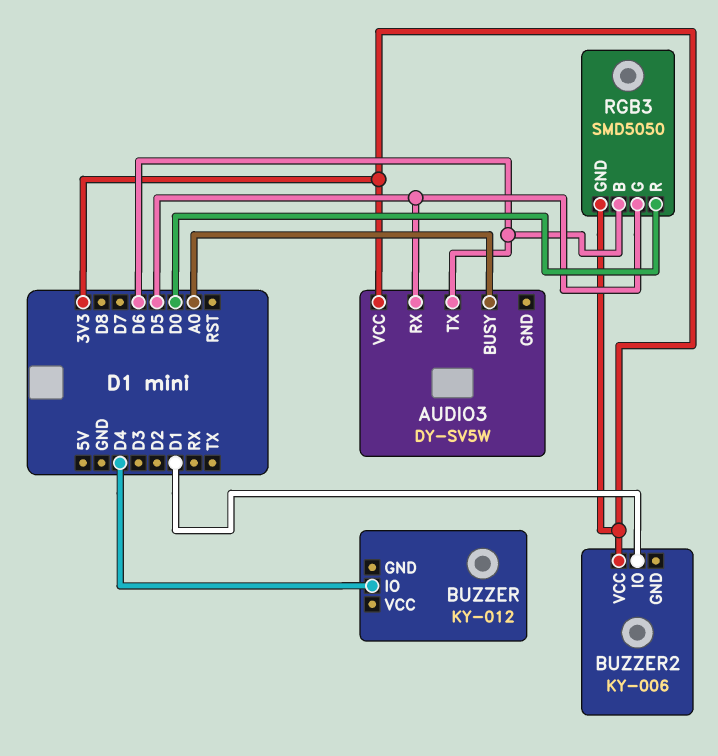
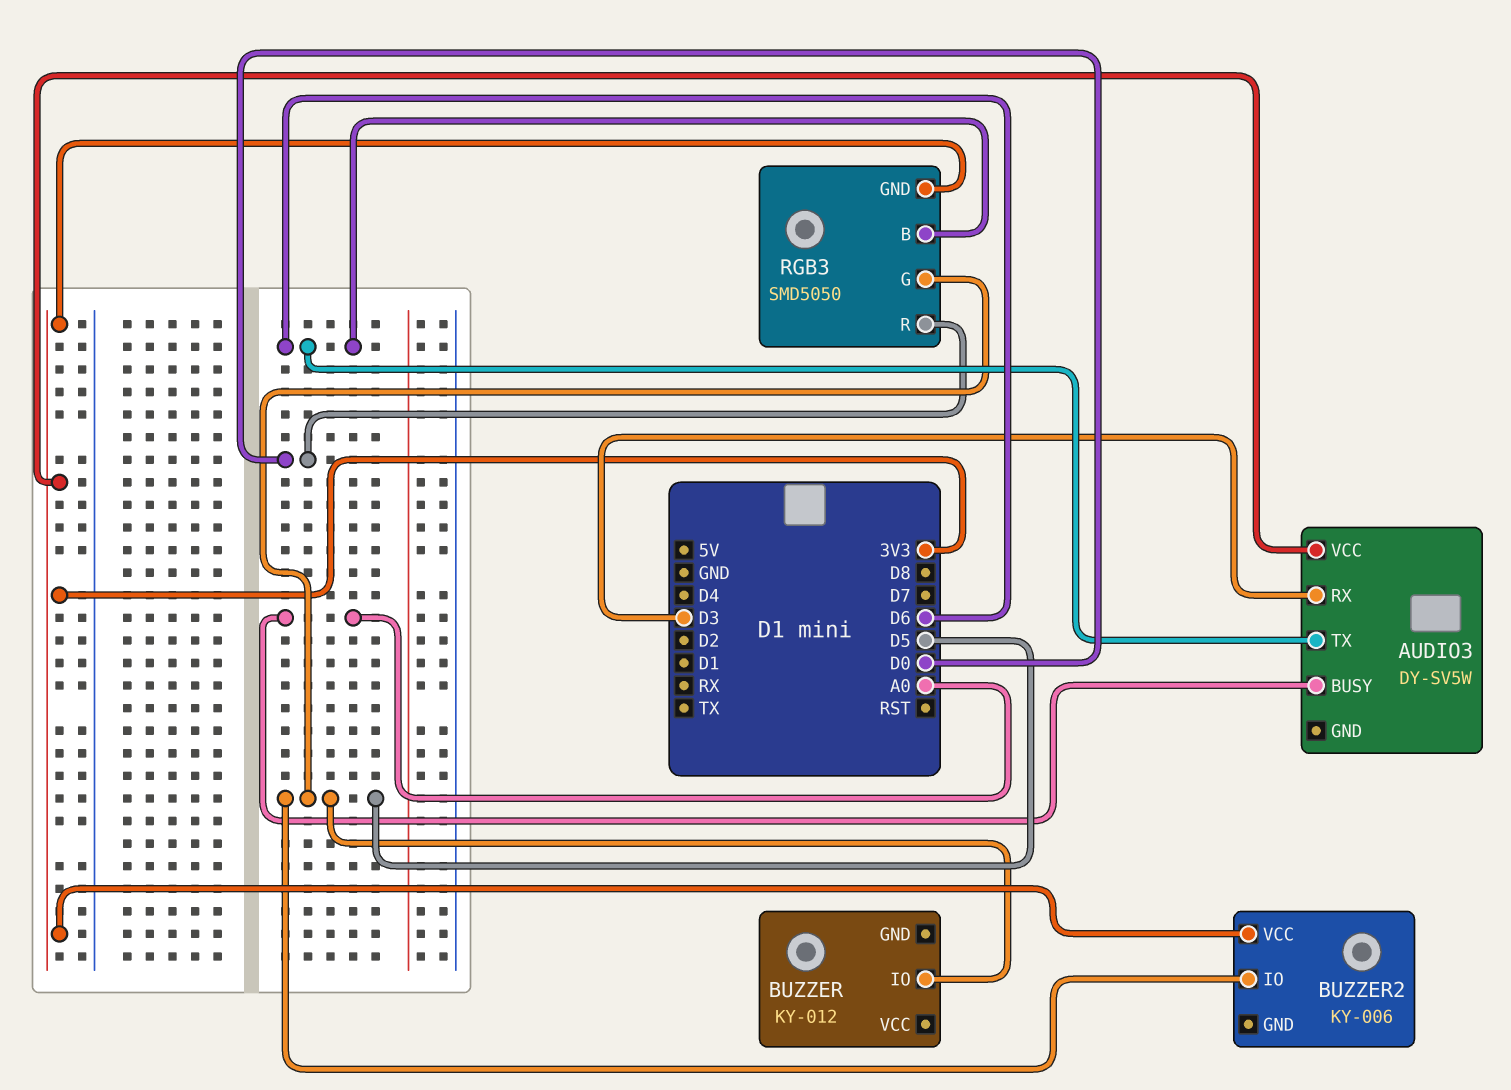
AUDIO3 pin RX: D5 -> D3
BUZZER pin IO: D4 -> D5
BUZZER2 pin IO: D1 -> D5

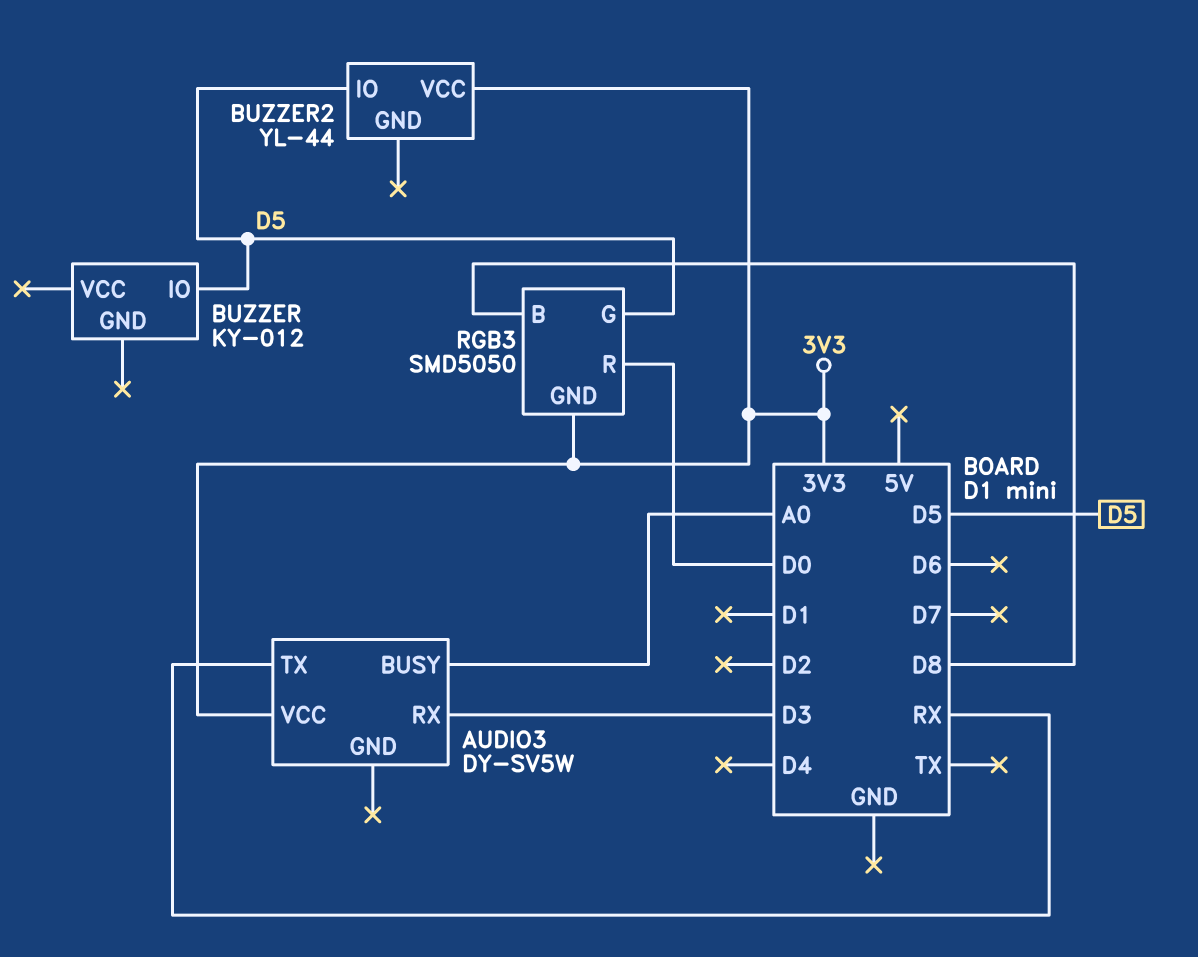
AUDIO3 pin TX: D6 -> RX
BUZZER2: KY-006 -> YL-44
RGB3 pin B: D6 -> D8

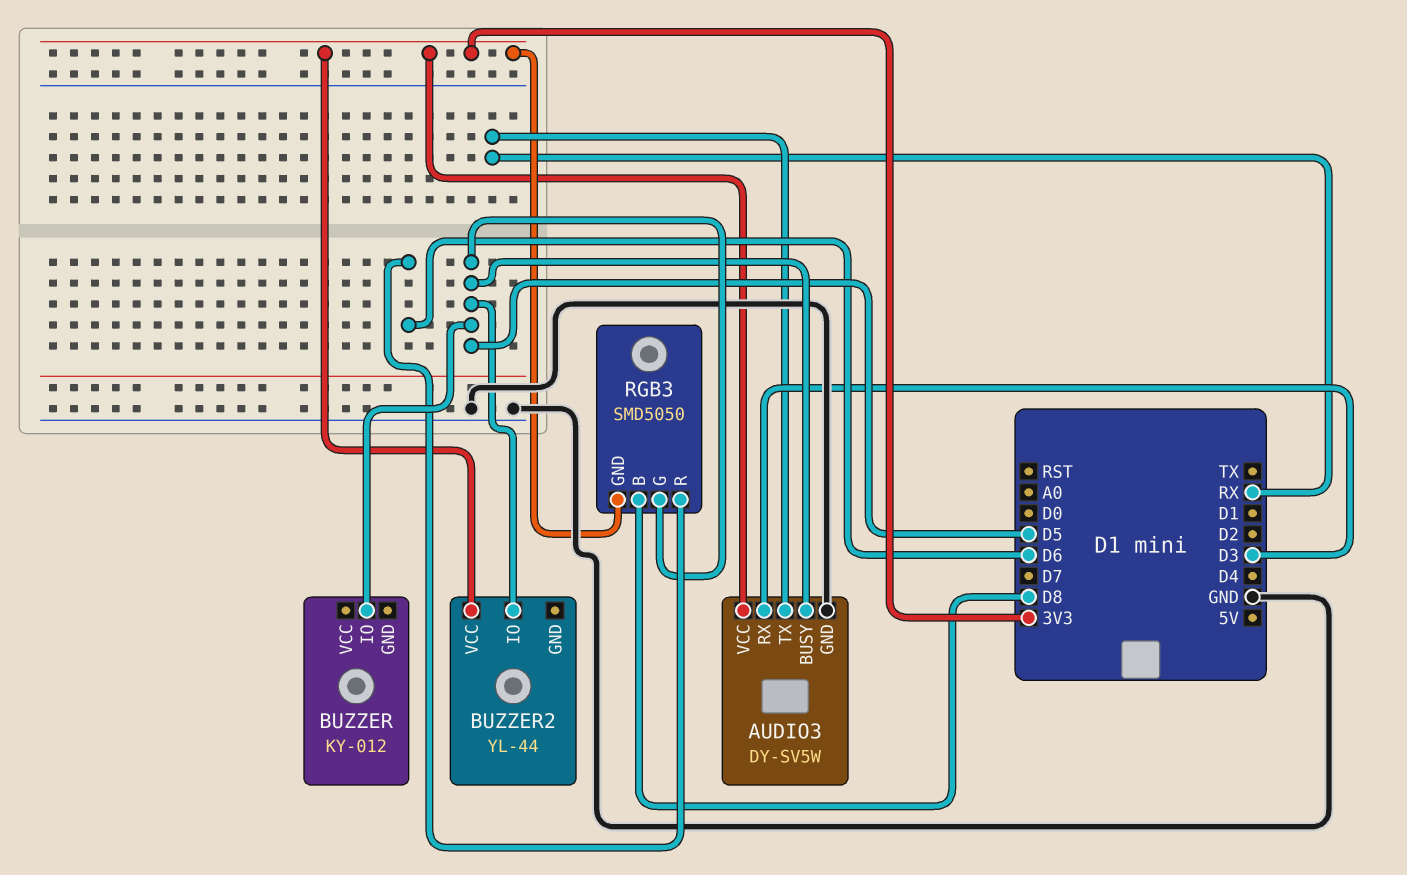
AUDIO3 pin BUSY: A0 -> D5
AUDIO3 pin GND: none -> GND
RGB3 pin R: D0 -> D6

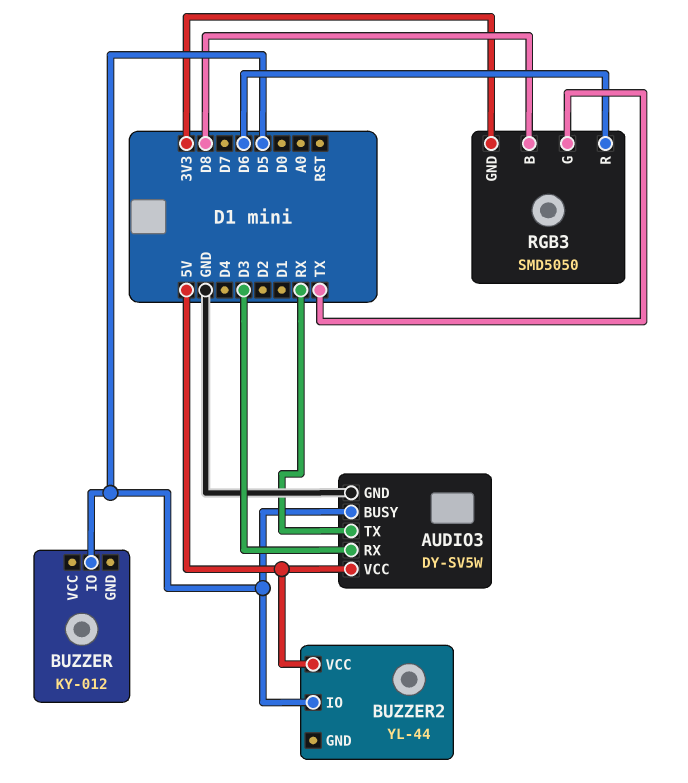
AUDIO3 pin VCC: 3V3 -> 5V
BUZZER2 pin VCC: 3V3 -> 5V
RGB3 pin G: D5 -> TX

